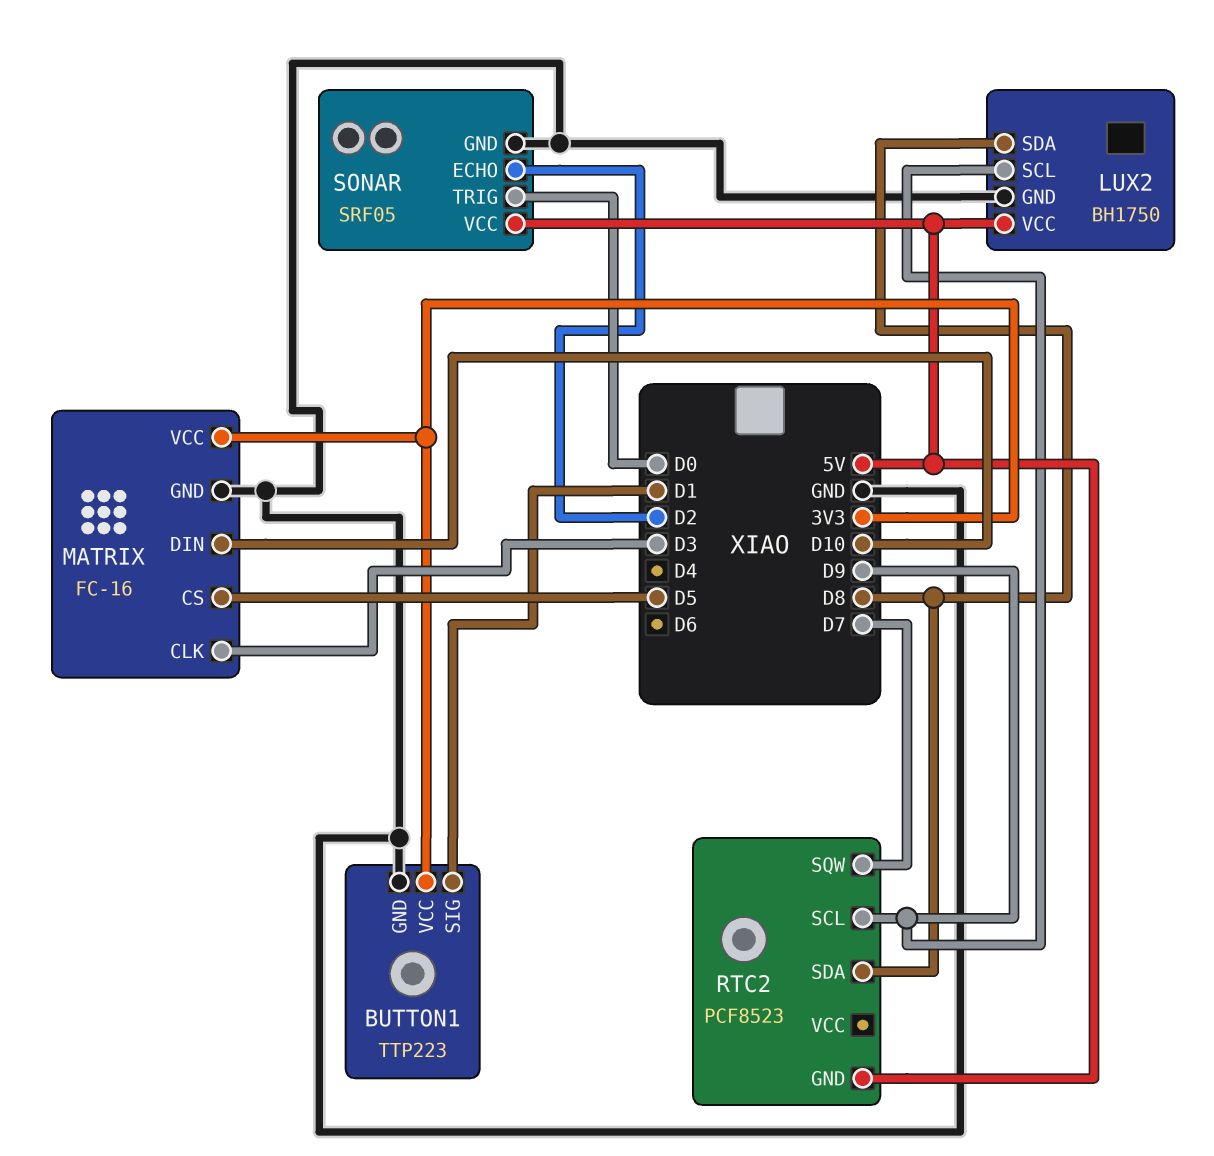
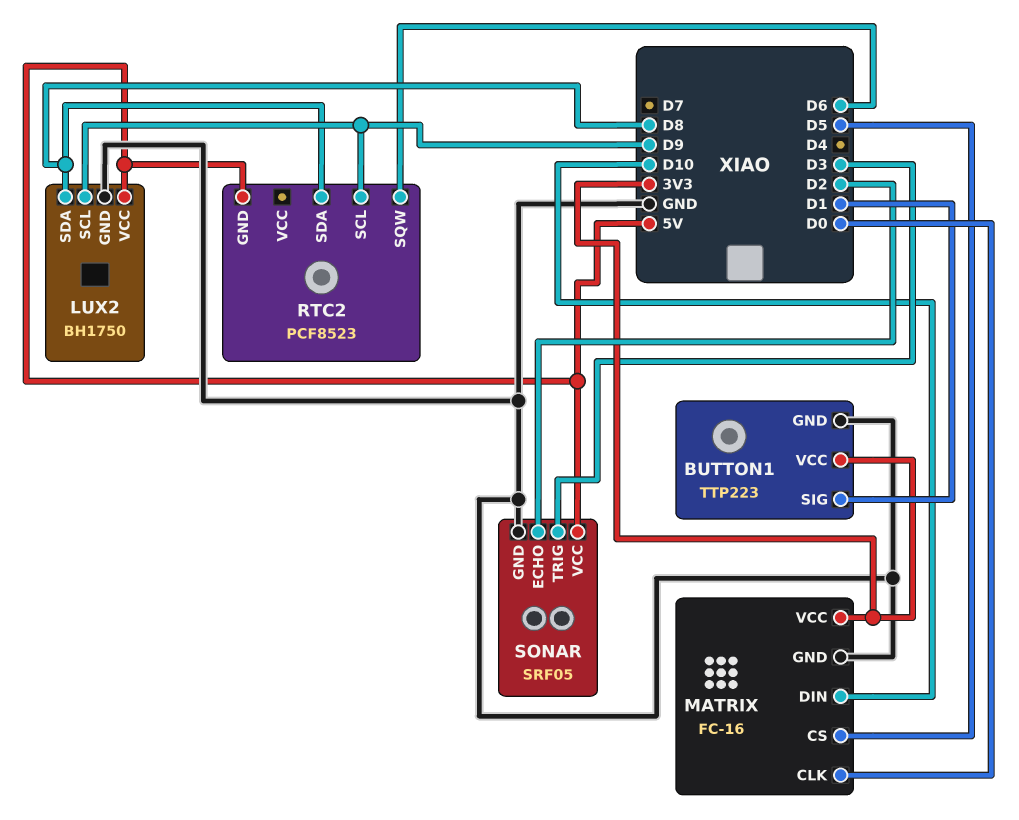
MATRIX pin CLK: D3 -> D0
RTC2 pin SQW: D7 -> D6
SONAR pin TRIG: D0 -> D3

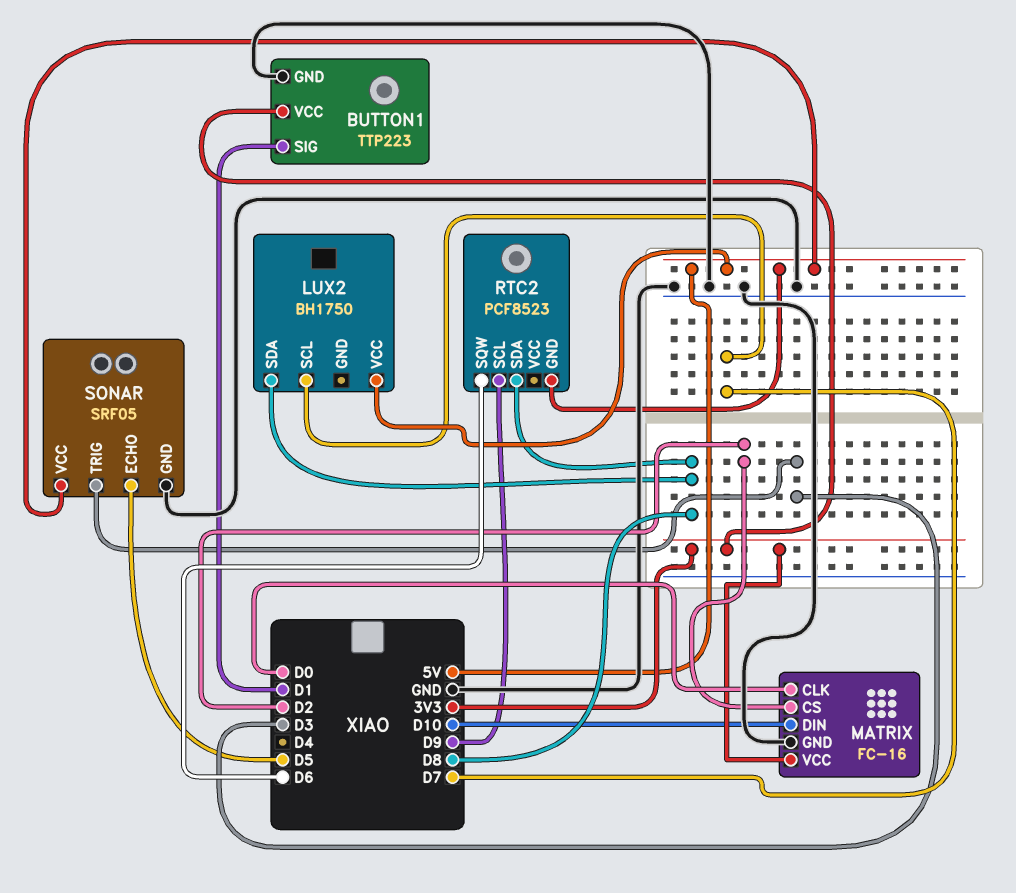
LUX2 pin GND: GND -> none
LUX2 pin SCL: D9 -> D7
MATRIX pin CS: D5 -> D2
SONAR pin ECHO: D2 -> D5

